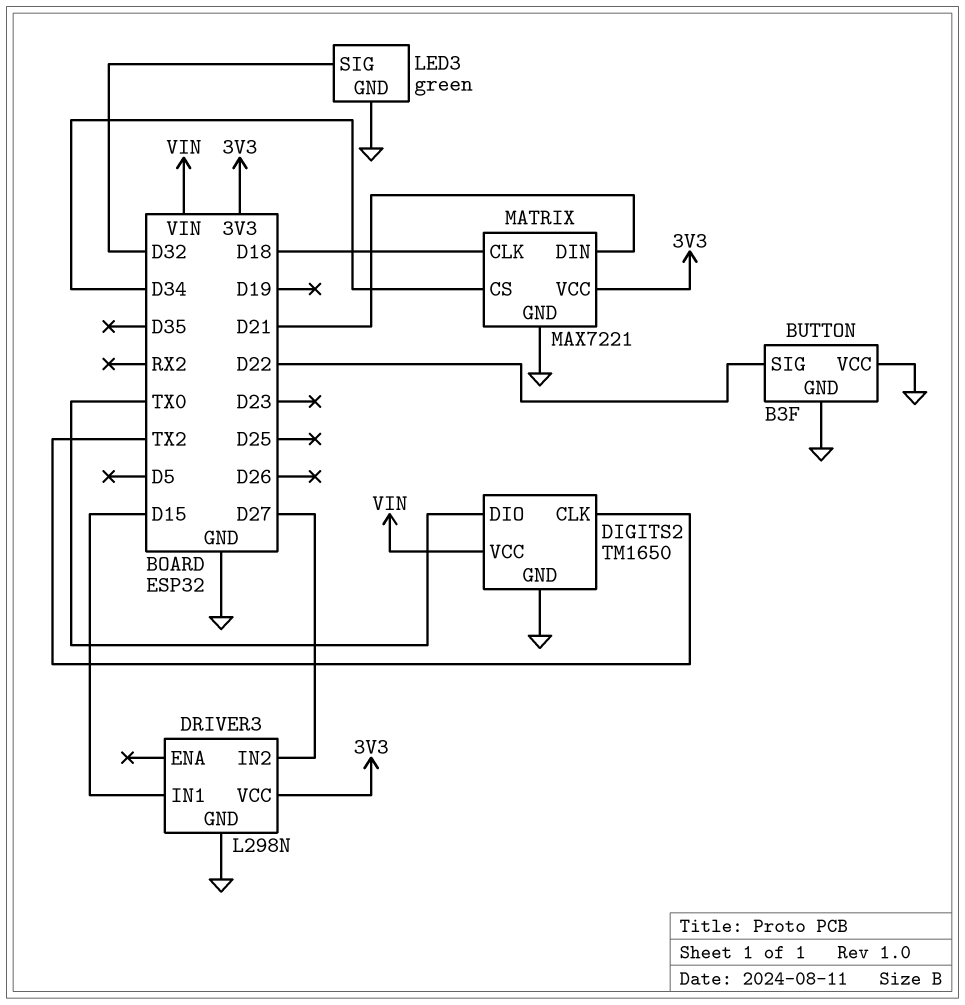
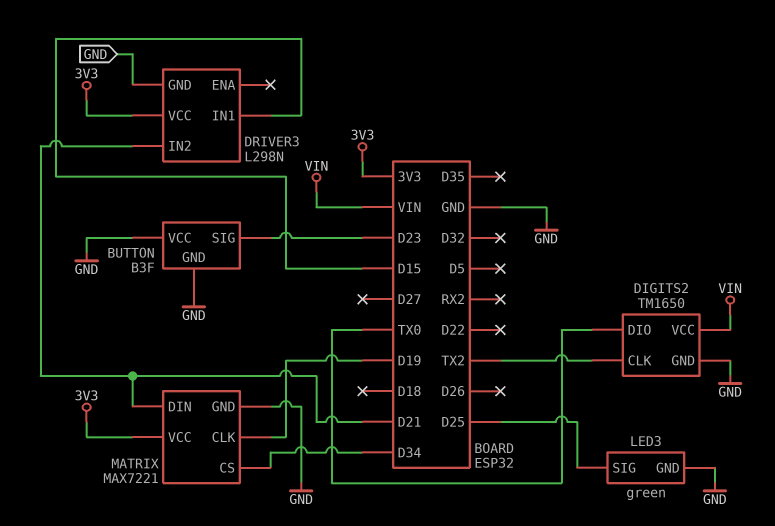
BUTTON pin SIG: D22 -> D23
DRIVER3 pin IN2: D27 -> D21
LED3 pin SIG: D32 -> D25
MATRIX pin CLK: D18 -> D19

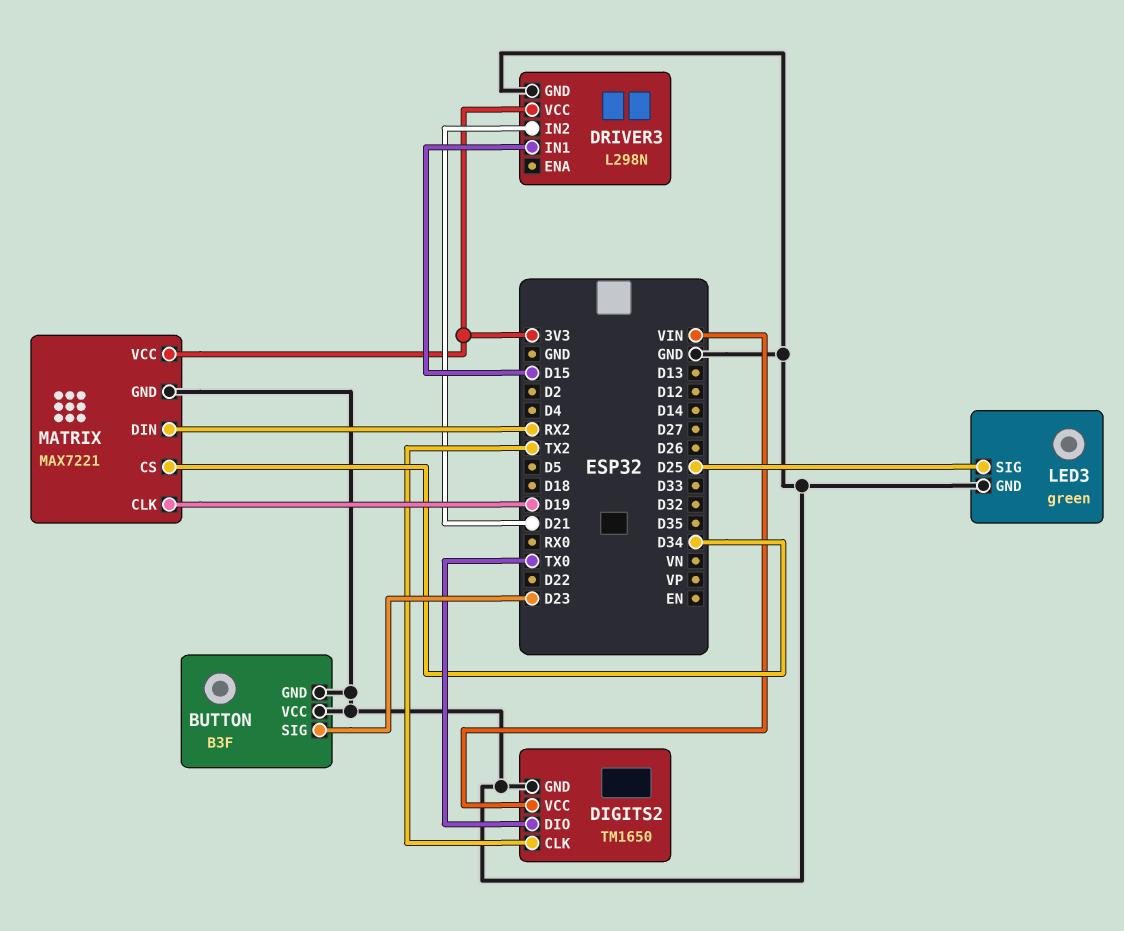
MATRIX pin DIN: D21 -> RX2

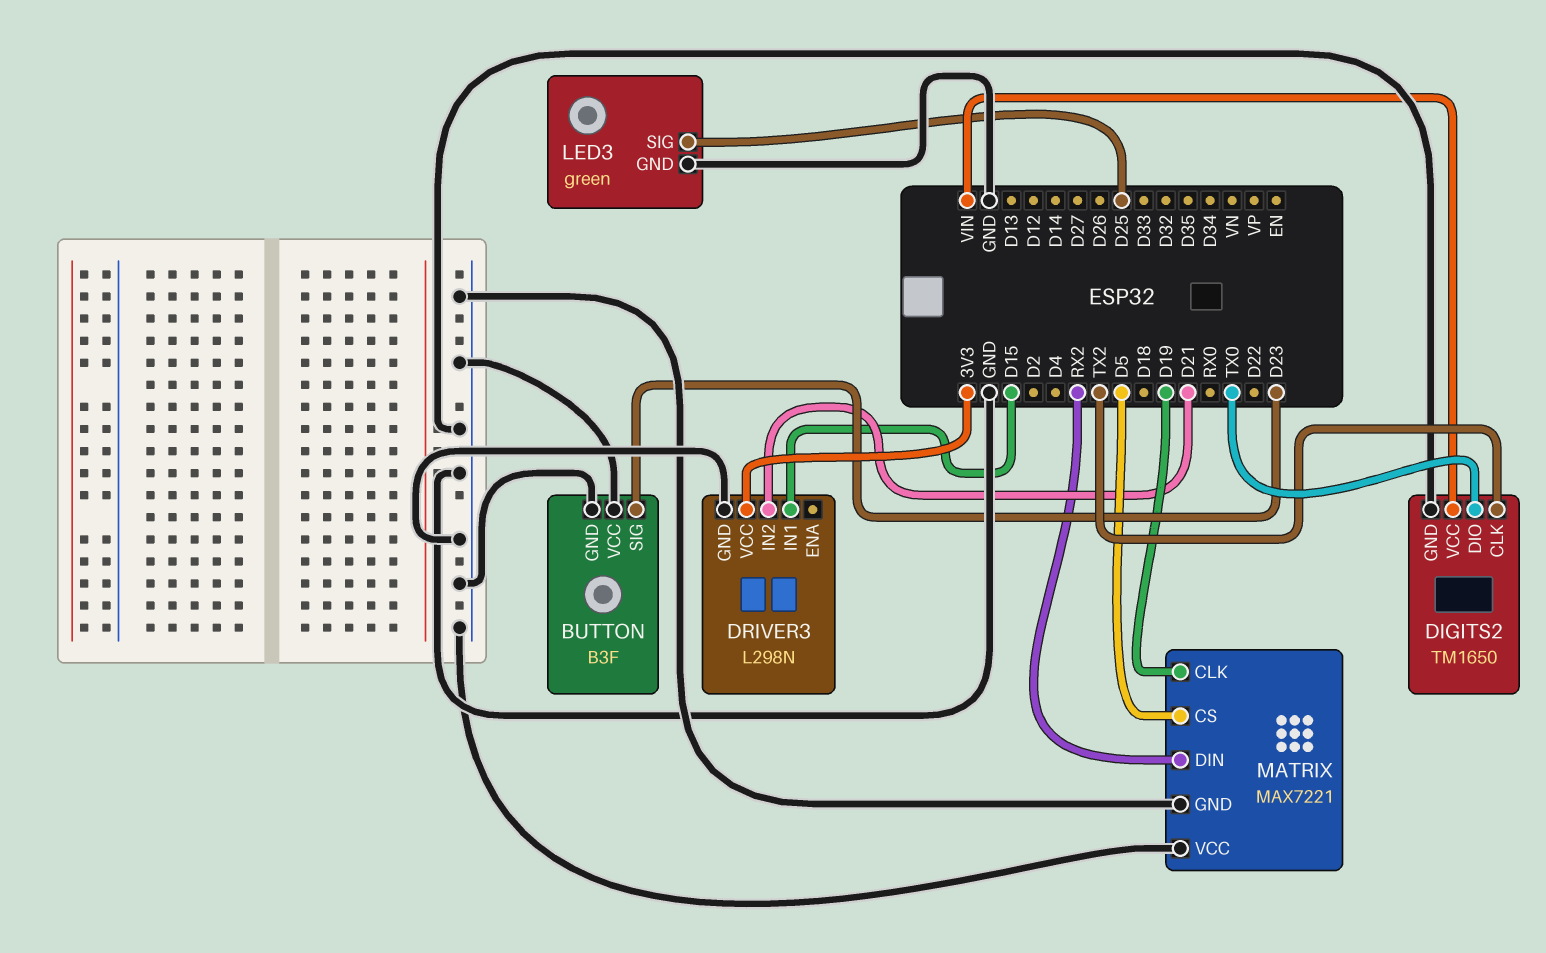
MATRIX pin CS: D34 -> D5
MATRIX pin VCC: 3V3 -> GND

